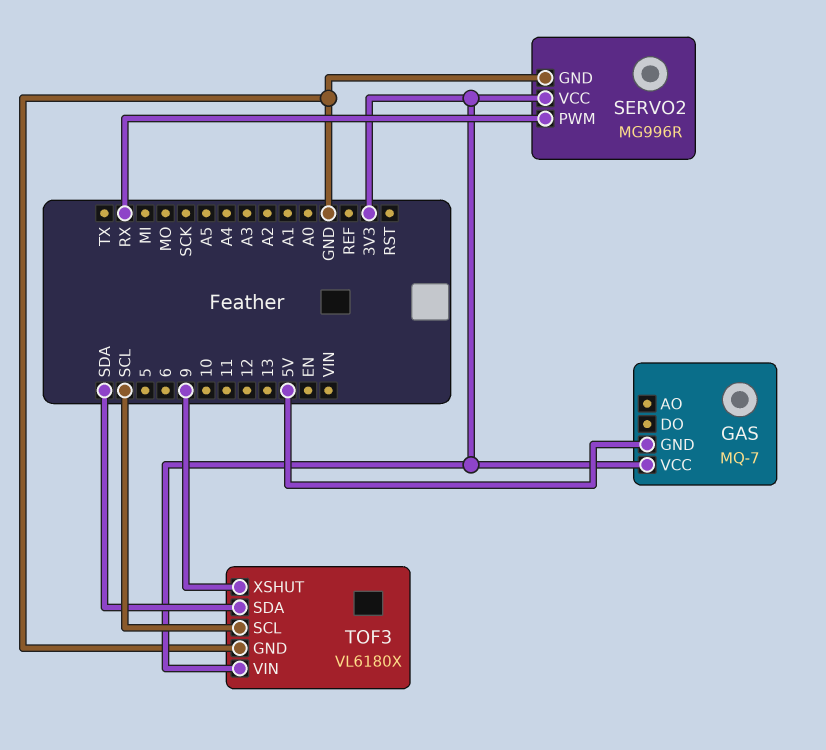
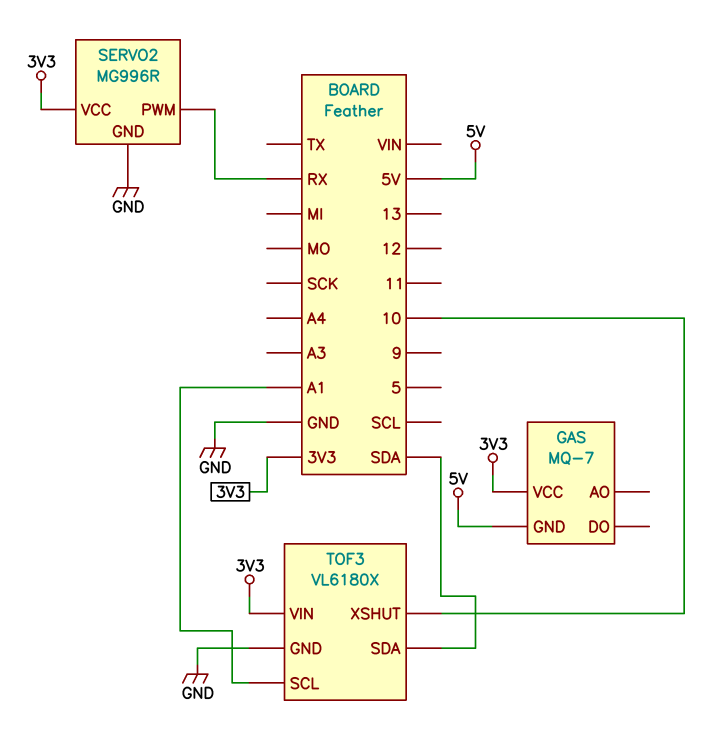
TOF3 pin SCL: SCL -> A1
TOF3 pin XSHUT: 9 -> 10

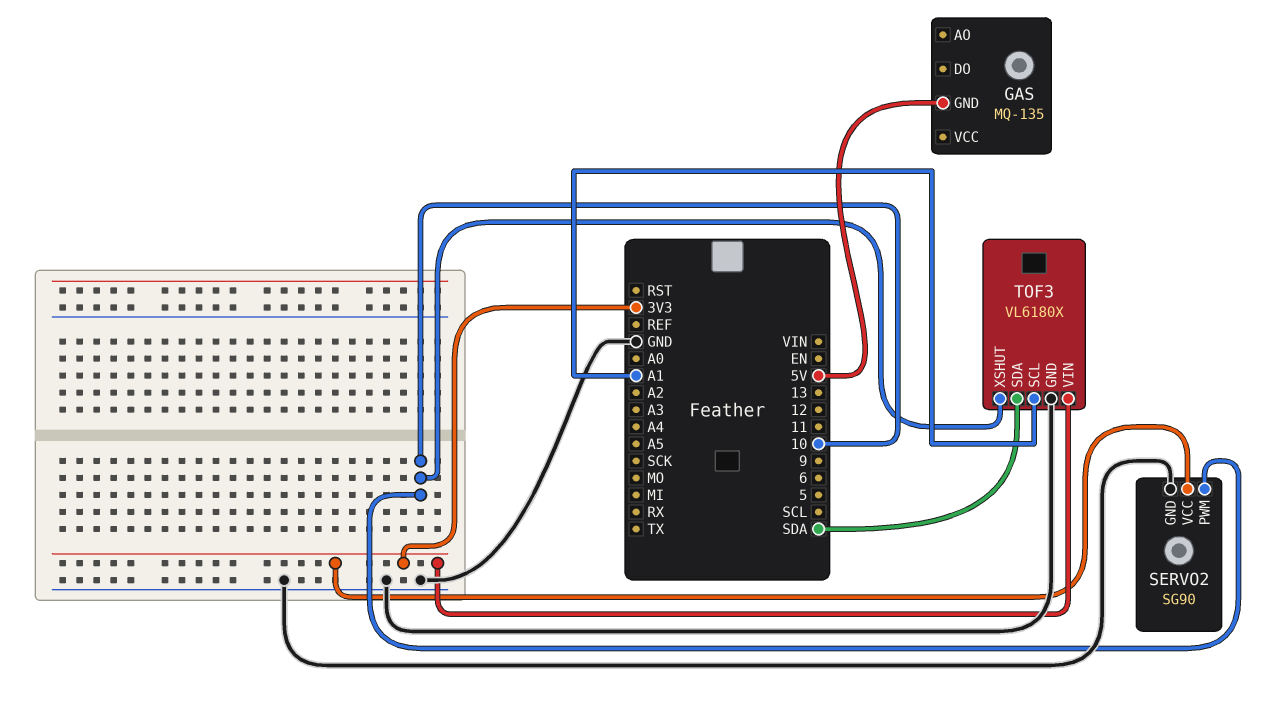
GAS: MQ-7 -> MQ-135
GAS pin VCC: 3V3 -> none
SERVO2: MG996R -> SG90
SERVO2 pin PWM: RX -> 10

